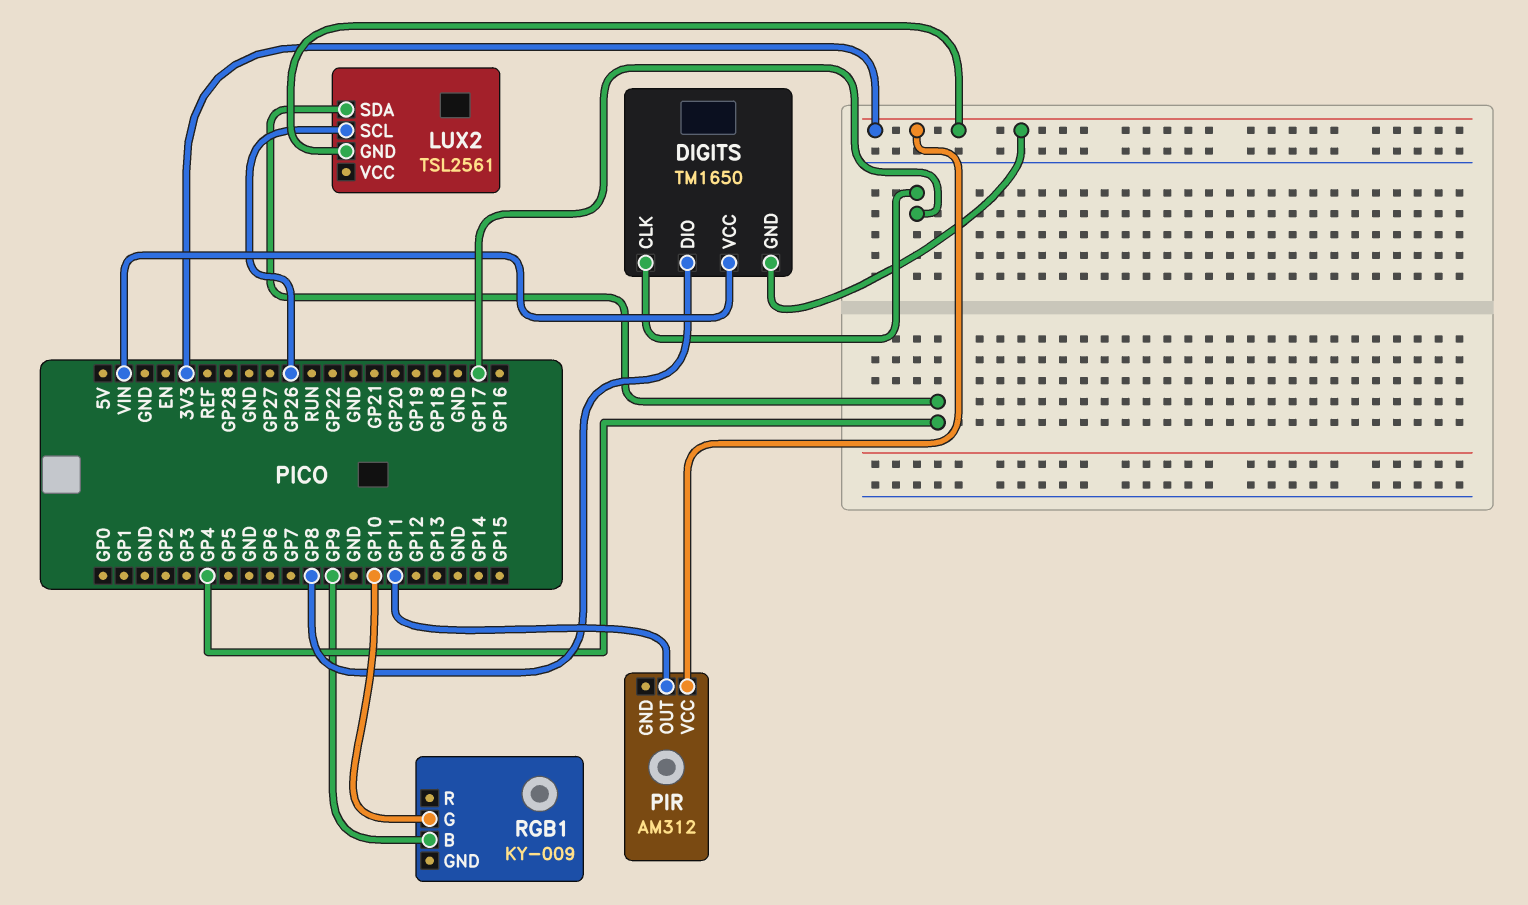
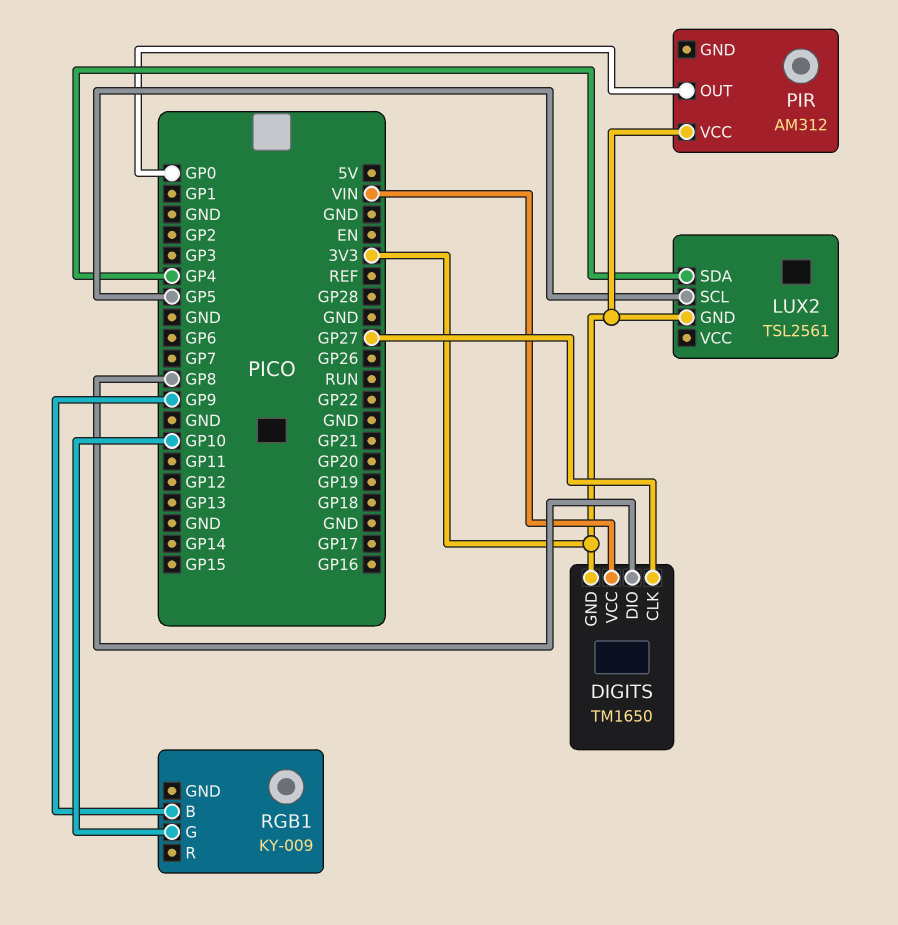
DIGITS pin CLK: GP17 -> GP27
LUX2 pin SCL: GP26 -> GP5
PIR pin OUT: GP11 -> GP0

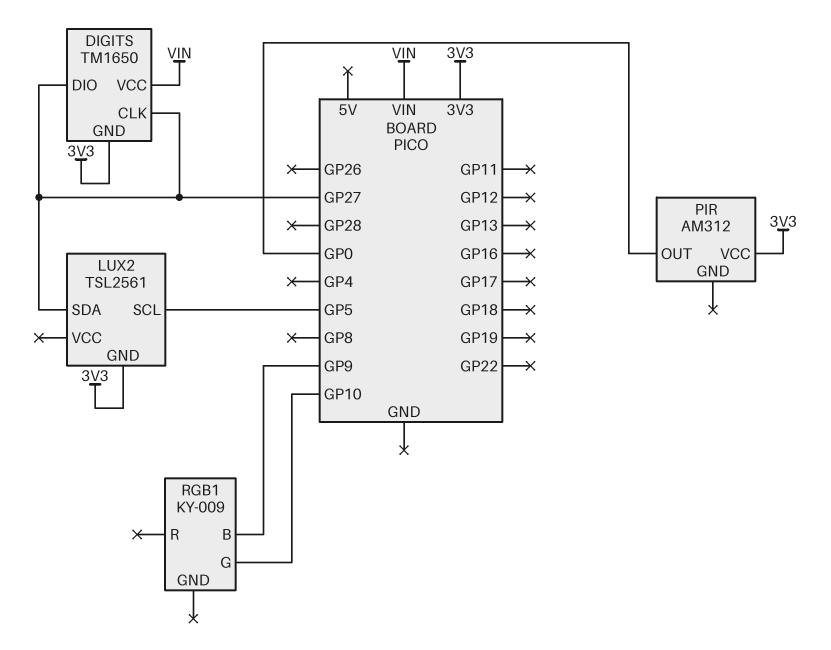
DIGITS pin DIO: GP8 -> GP27
LUX2 pin SDA: GP4 -> GP27

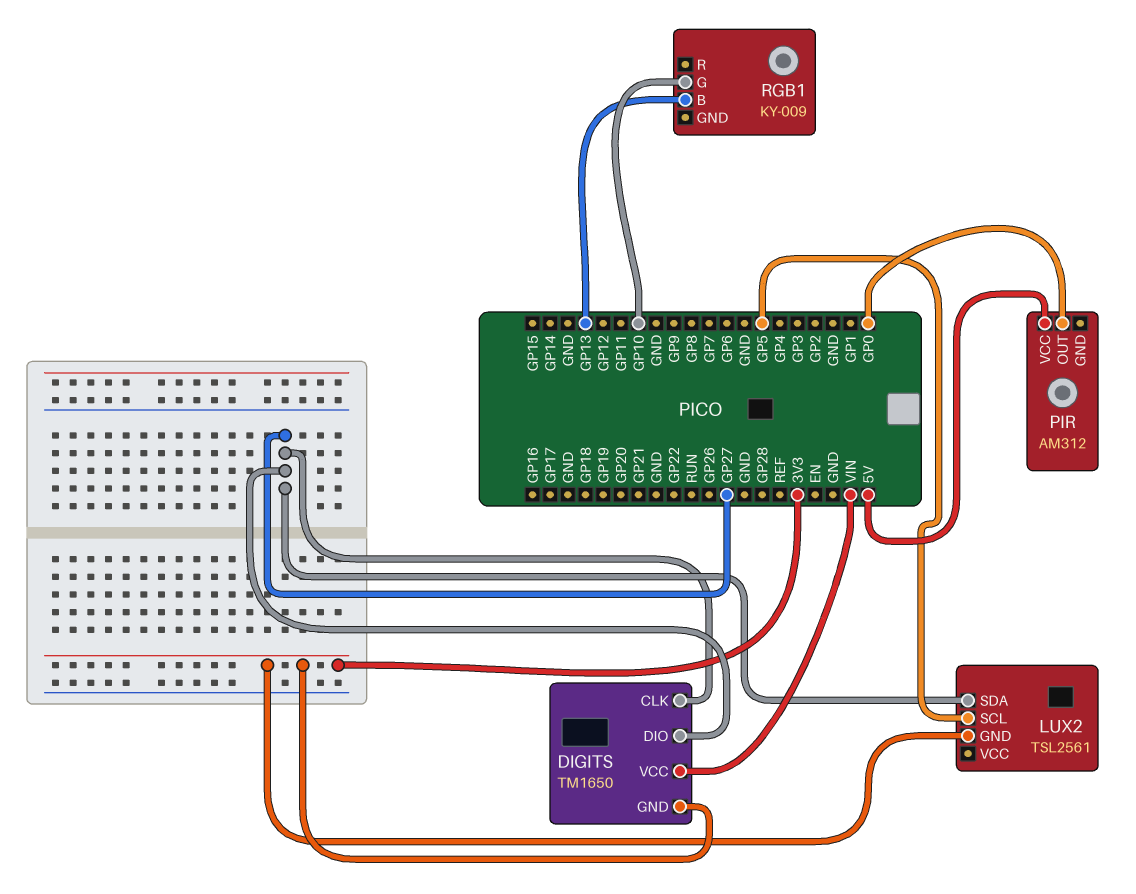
PIR pin VCC: 3V3 -> 5V
RGB1 pin B: GP9 -> GP13

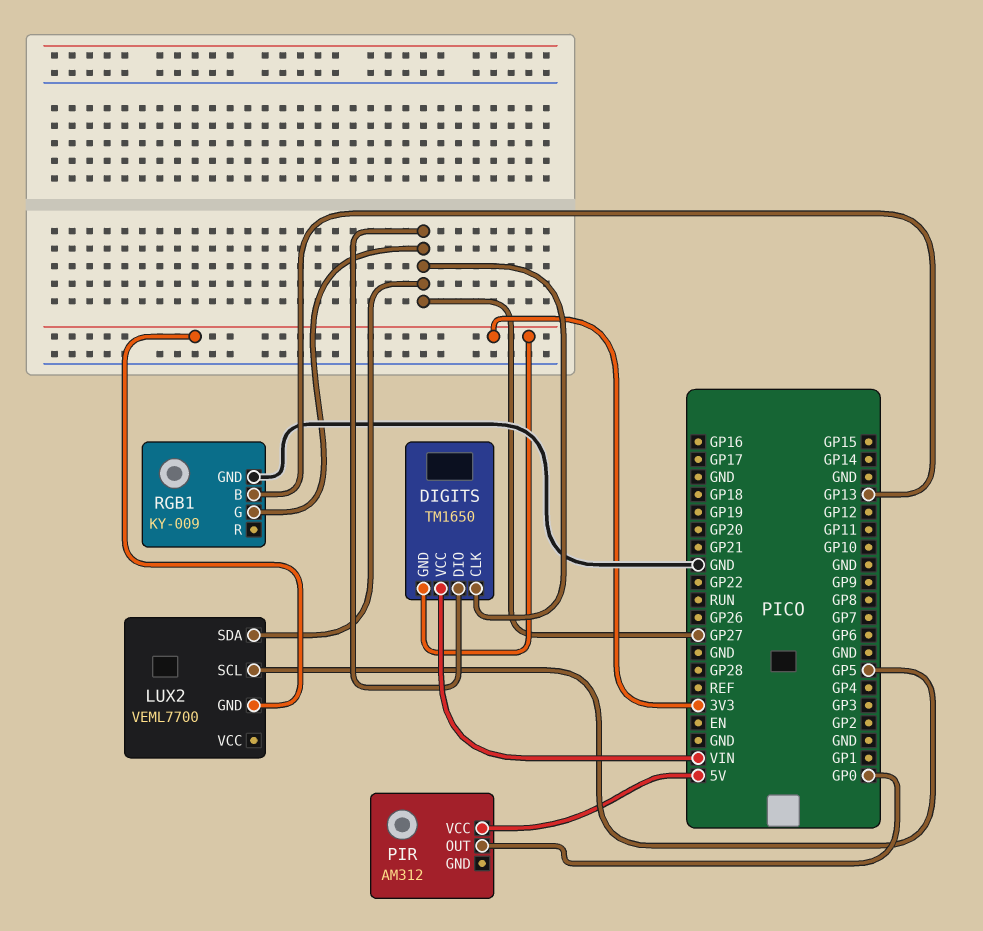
LUX2: TSL2561 -> VEML7700
RGB1 pin G: GP10 -> GP27
RGB1 pin GND: none -> GND

